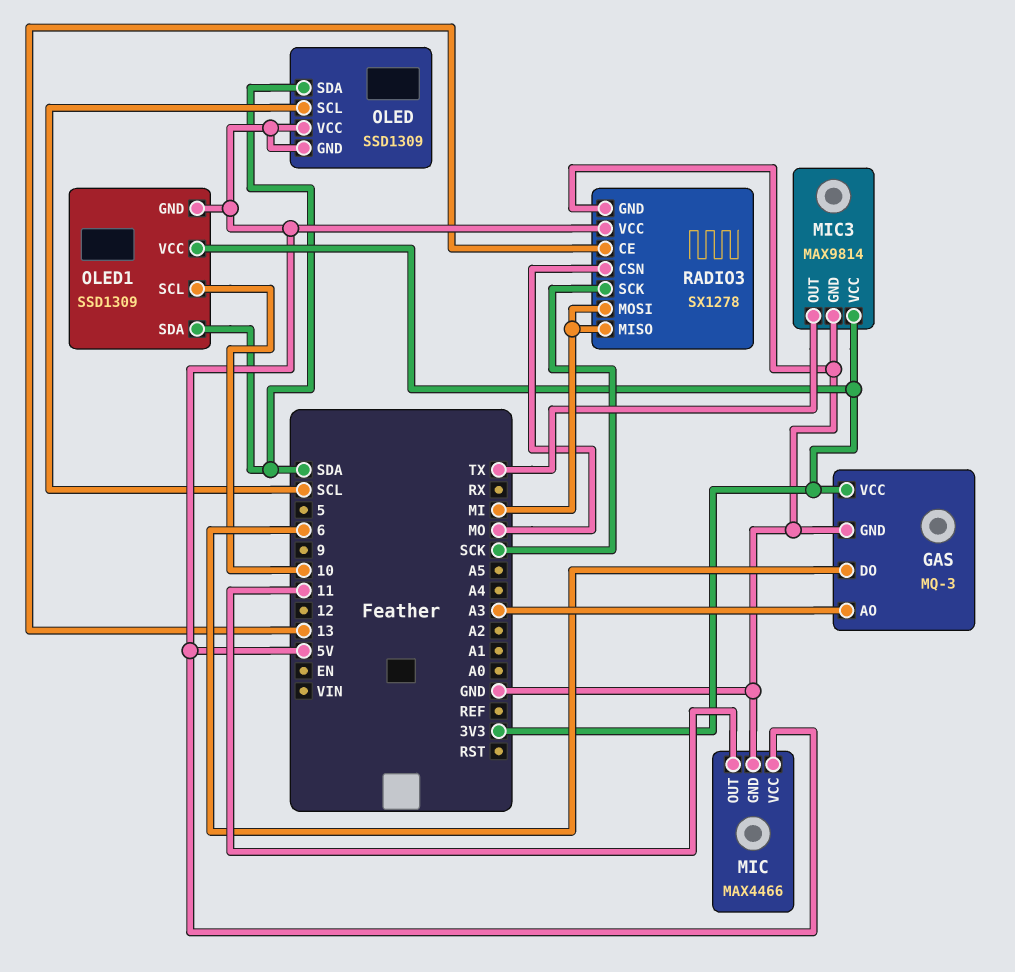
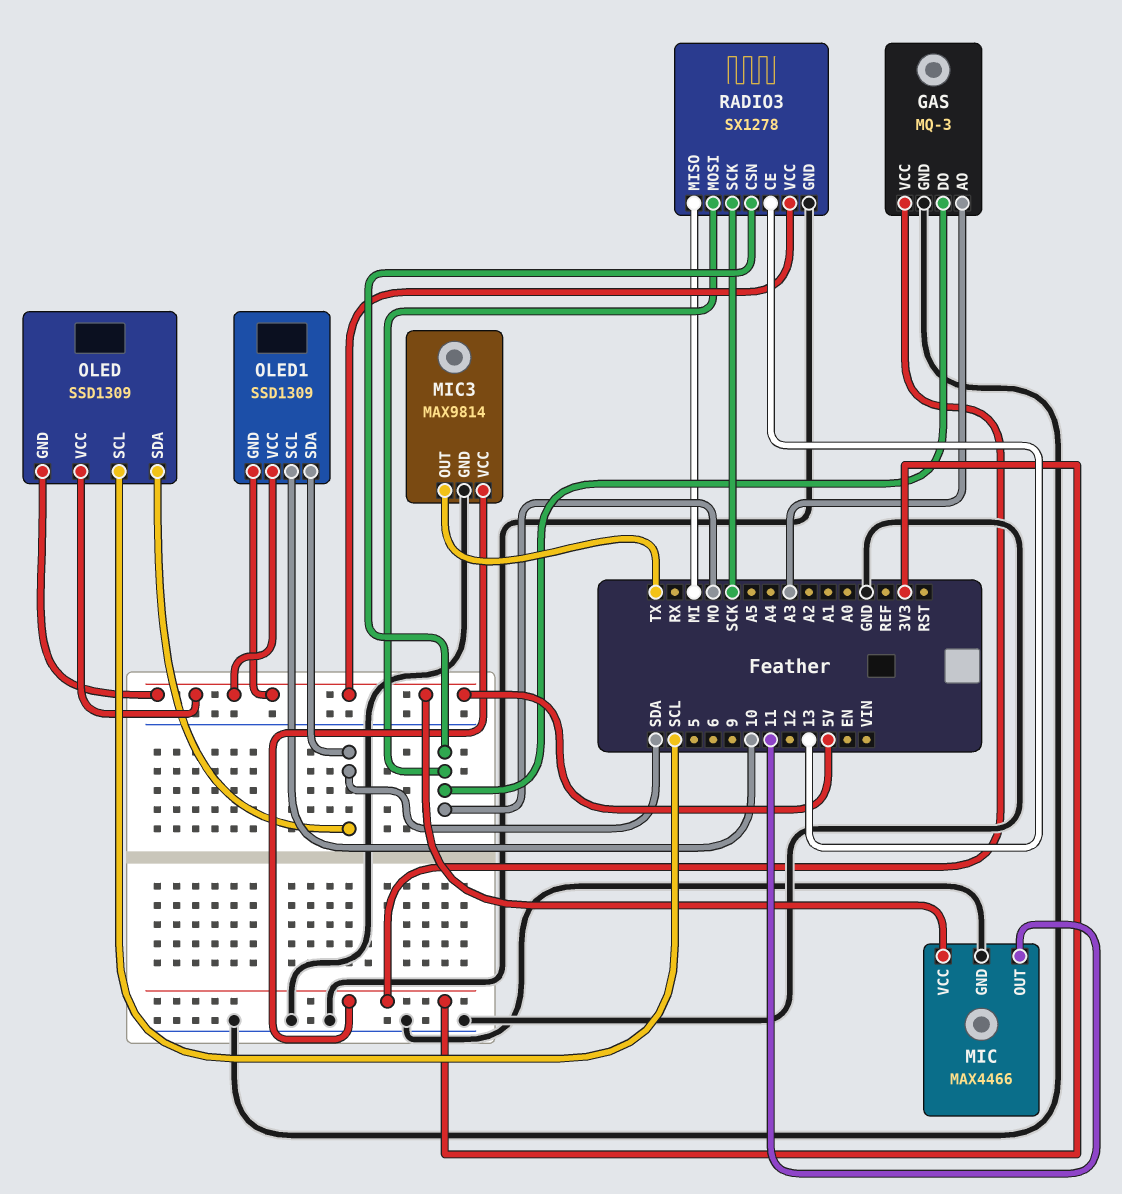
GAS pin DO: 6 -> MO
OLED1 pin VCC: 3V3 -> 5V
RADIO3 pin MOSI: MI -> MO

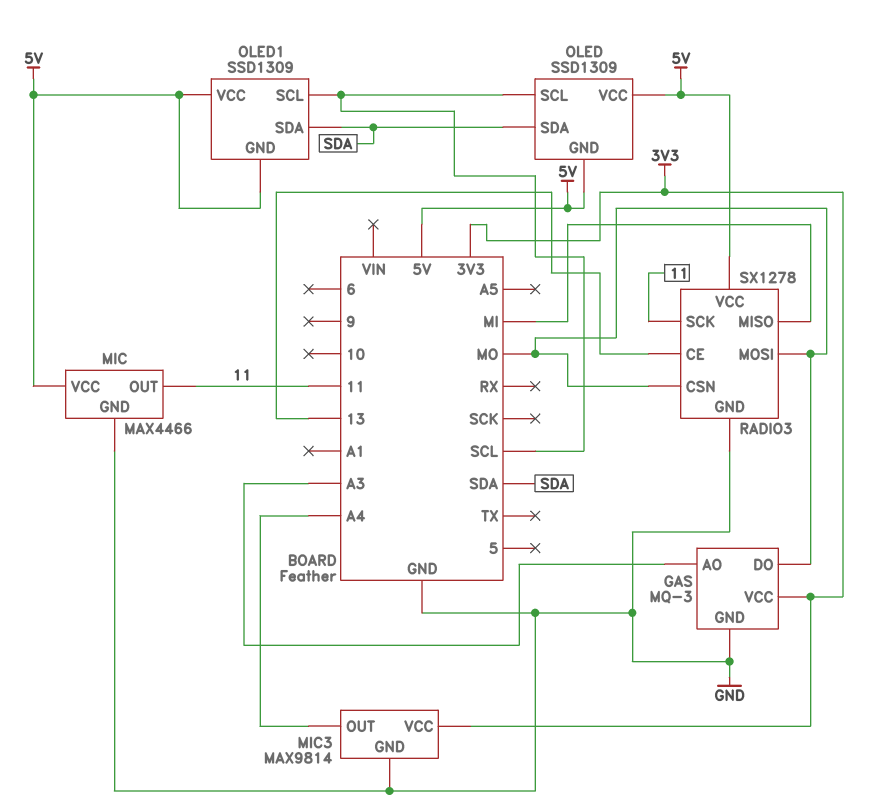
MIC3 pin OUT: TX -> A4
OLED1 pin SCL: 10 -> SCL
RADIO3 pin SCK: SCK -> 11

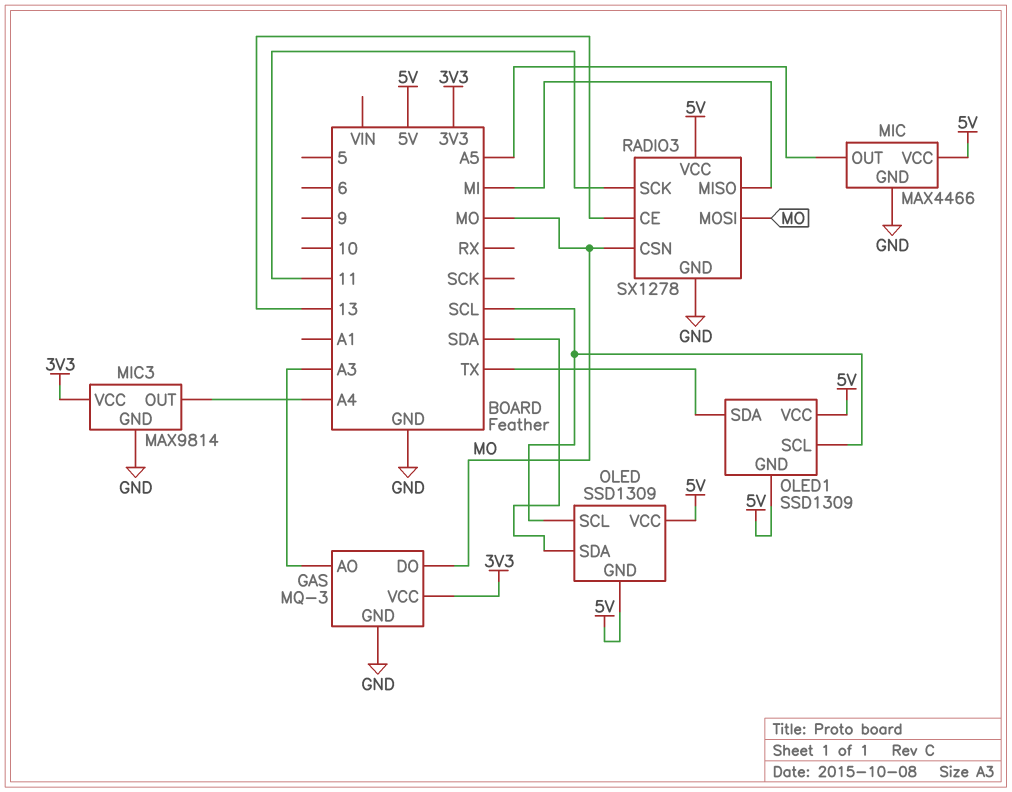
MIC pin OUT: 11 -> A5
OLED1 pin SDA: SDA -> TX

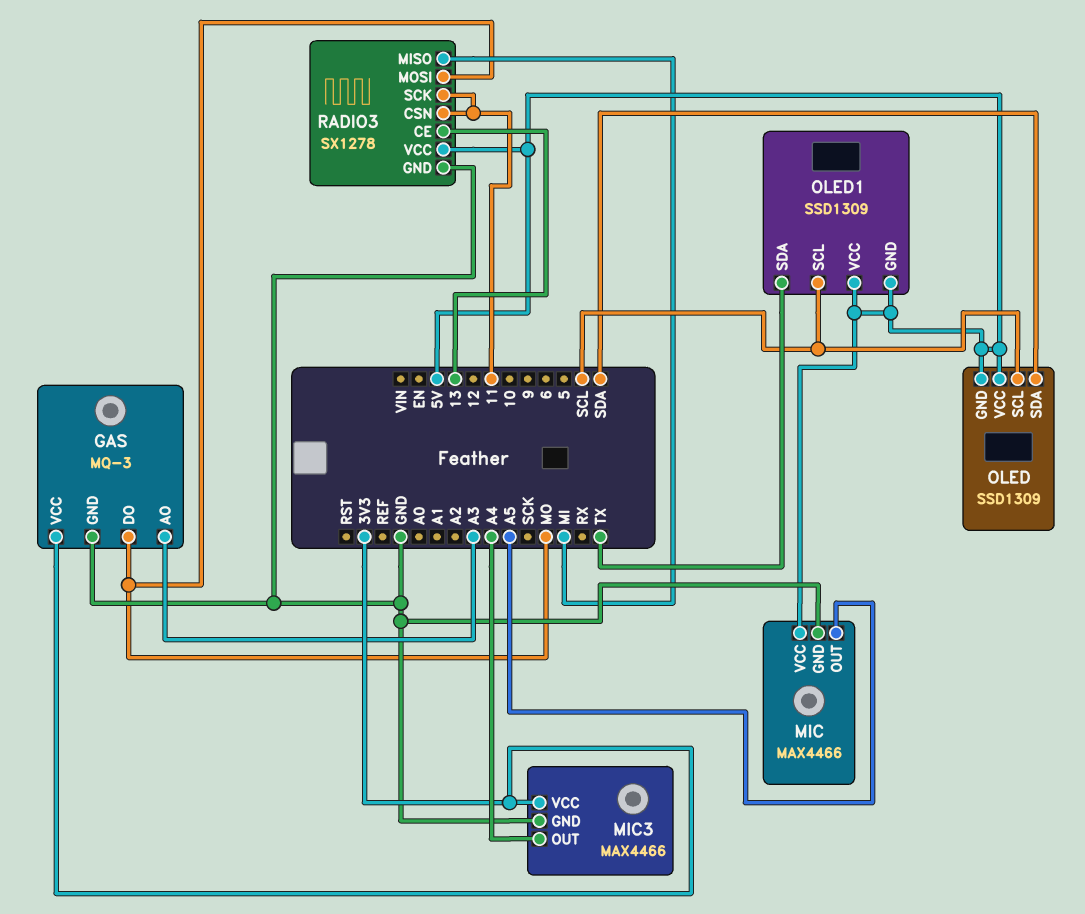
MIC3: MAX9814 -> MAX4466
RADIO3 pin CSN: MO -> 11

